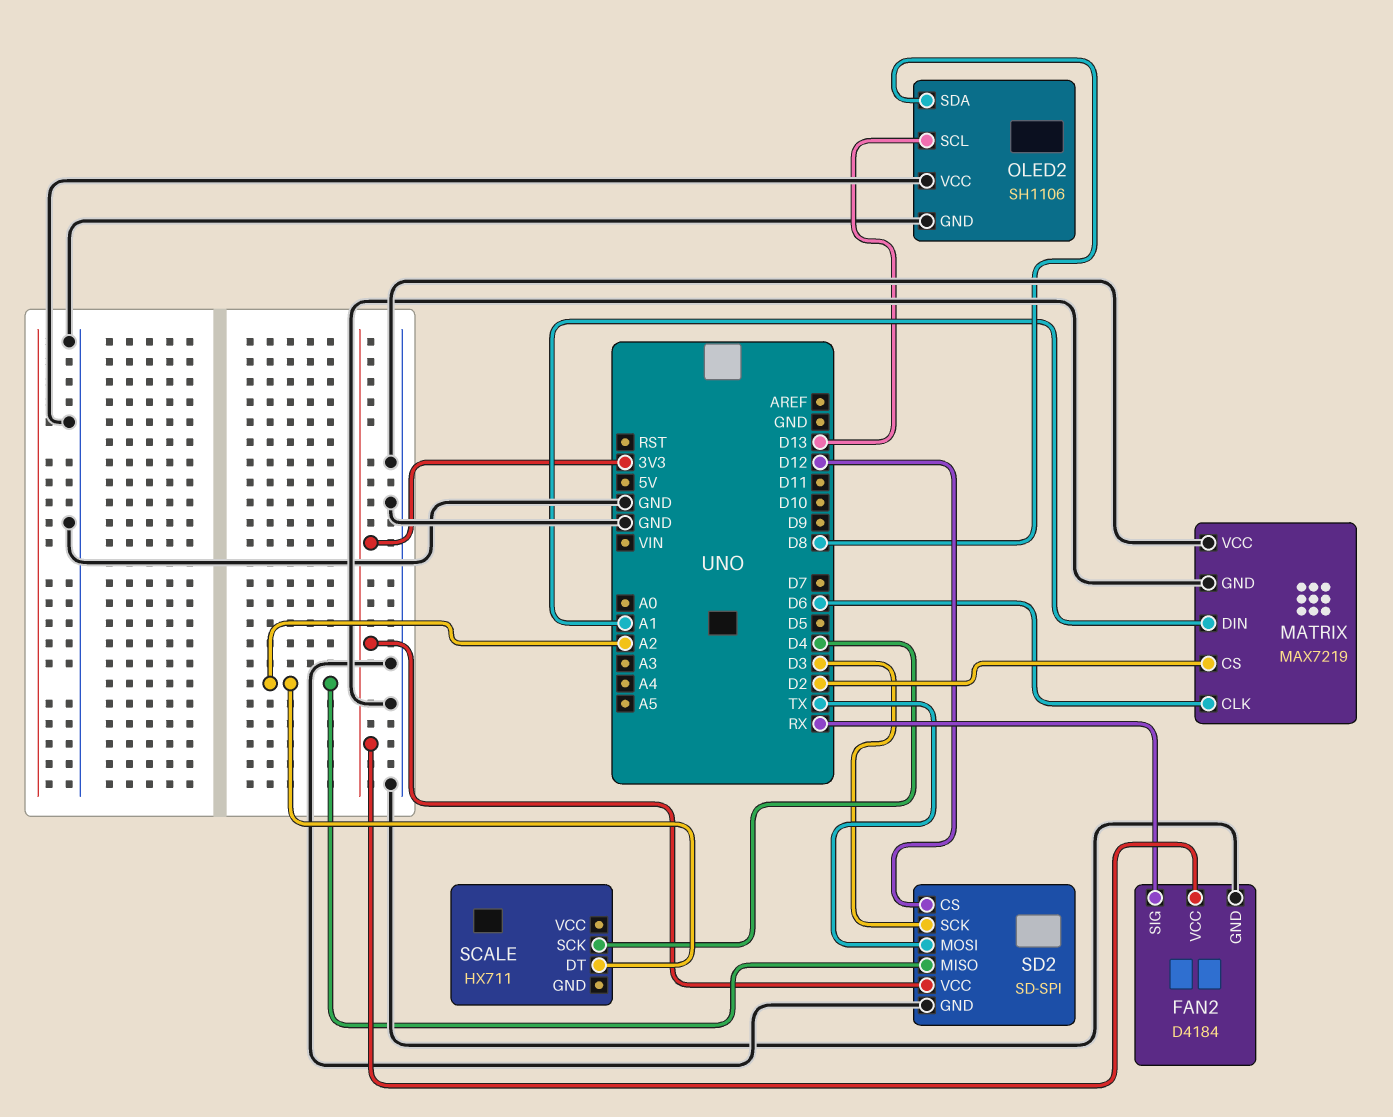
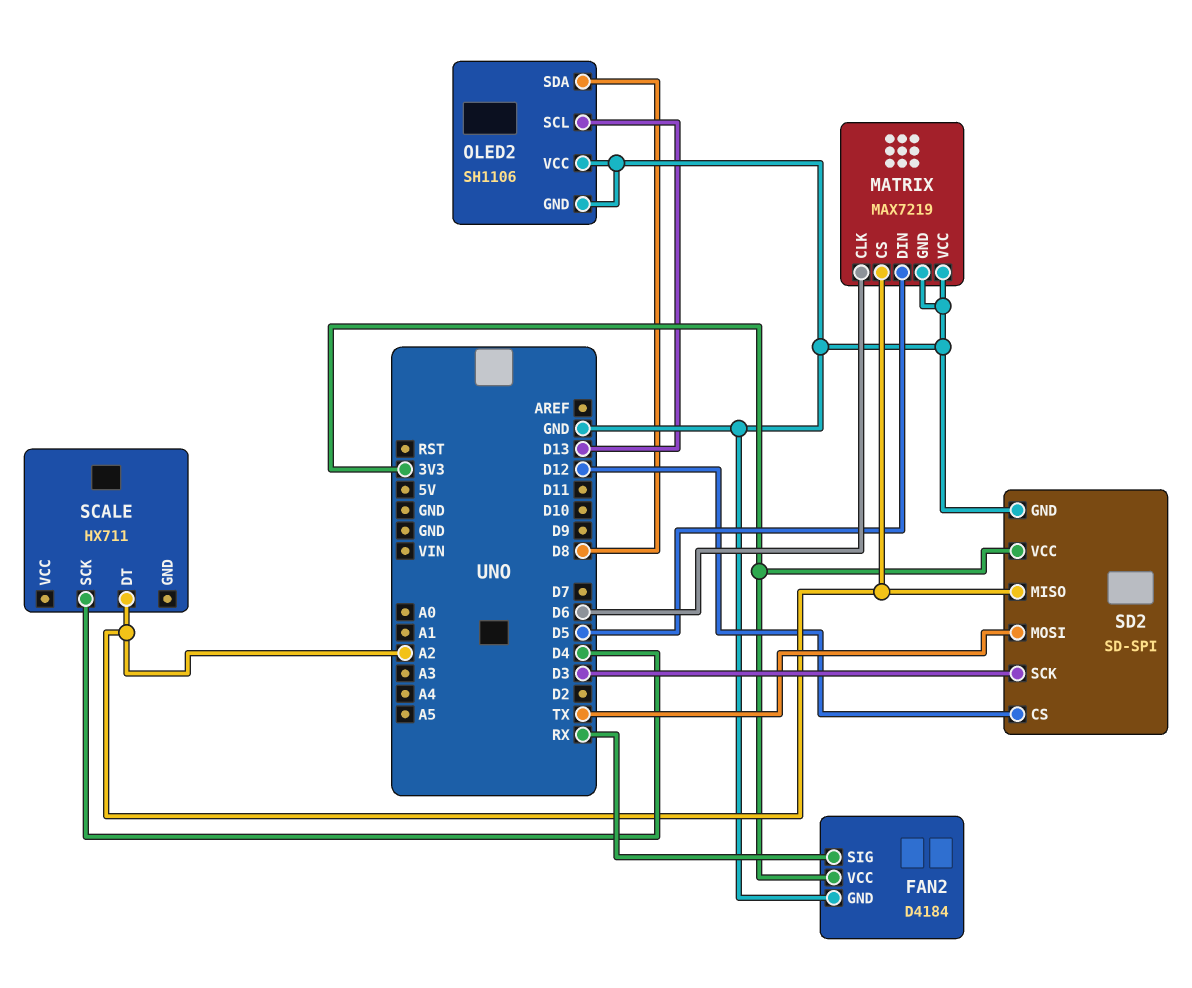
MATRIX pin CS: D2 -> A2
MATRIX pin DIN: A1 -> D5

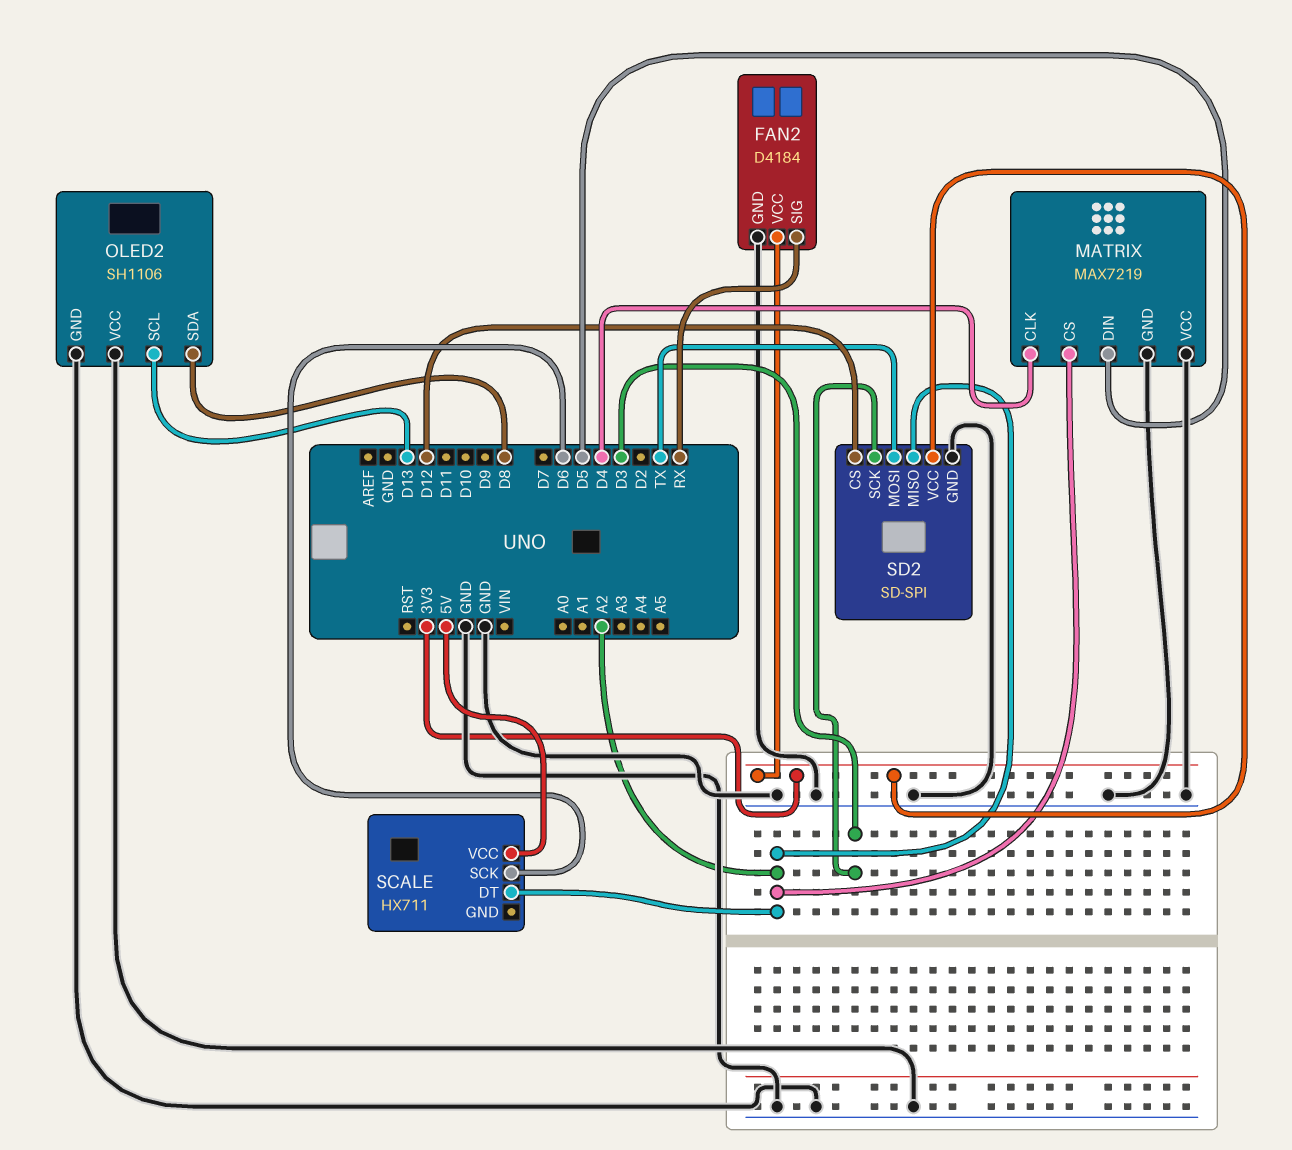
MATRIX pin CLK: D6 -> D4
SCALE pin SCK: D4 -> D6
SCALE pin VCC: none -> 5V

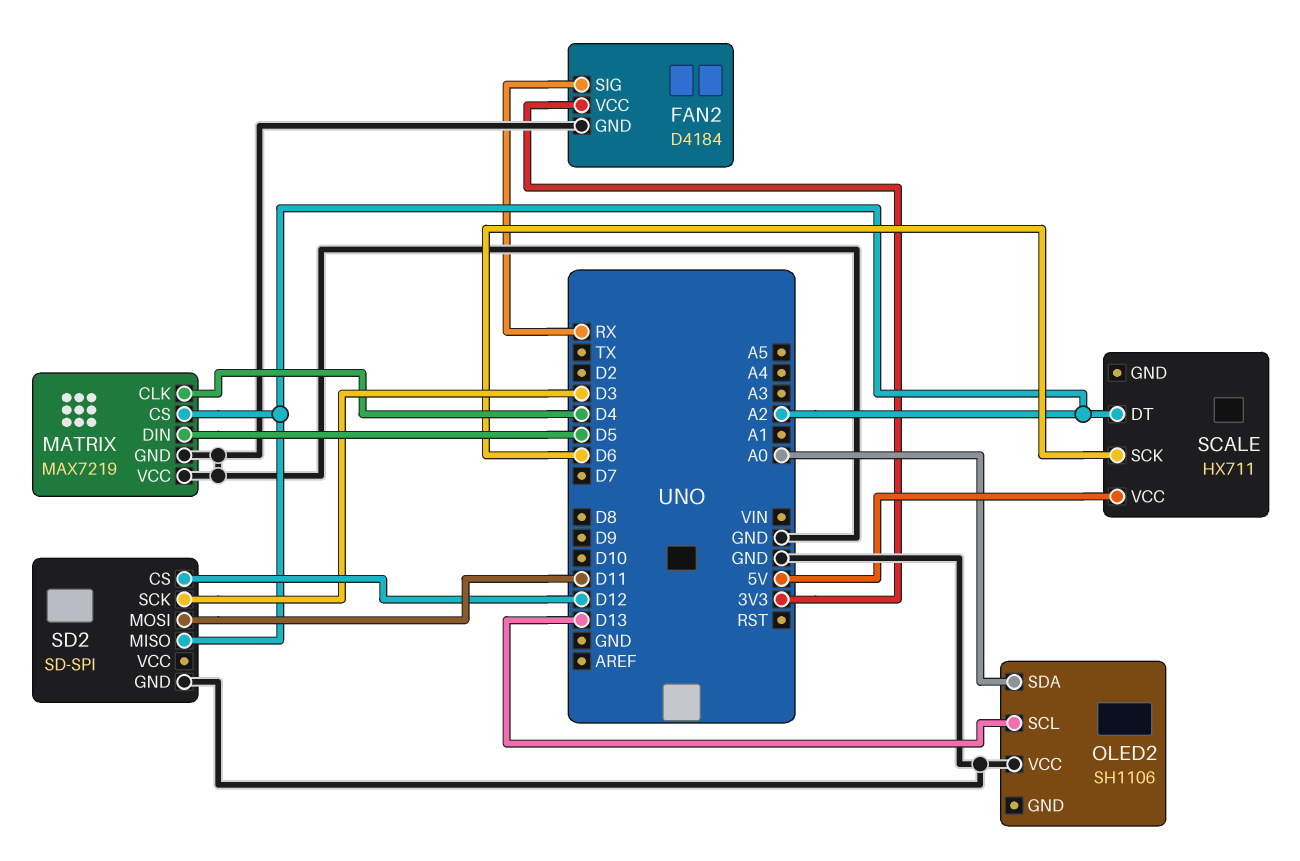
OLED2 pin GND: GND -> none
OLED2 pin SDA: D8 -> A0
SD2 pin MOSI: TX -> D11
SD2 pin VCC: 3V3 -> none

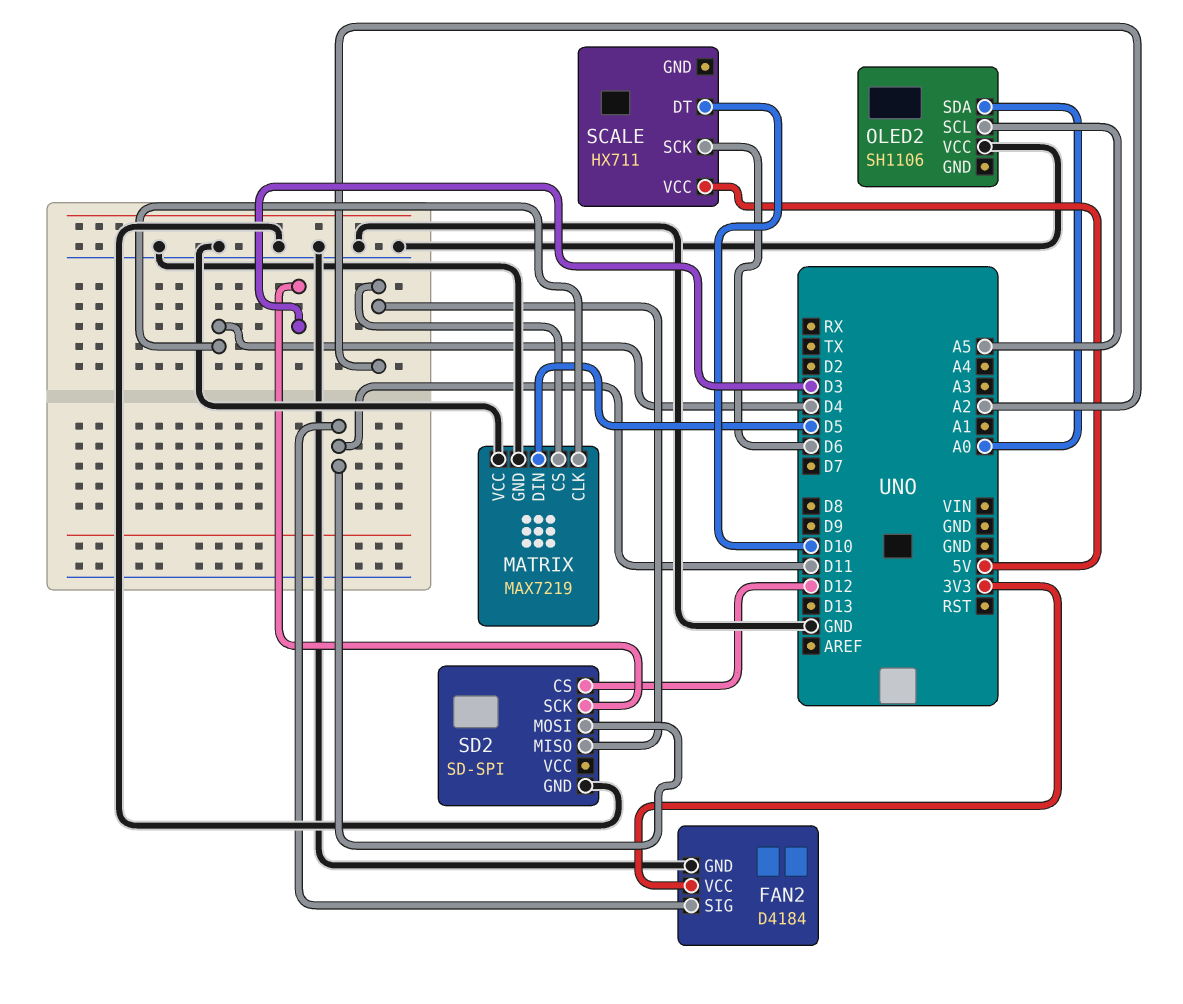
FAN2 pin SIG: RX -> D11
OLED2 pin SCL: D13 -> A5
SCALE pin DT: A2 -> D10

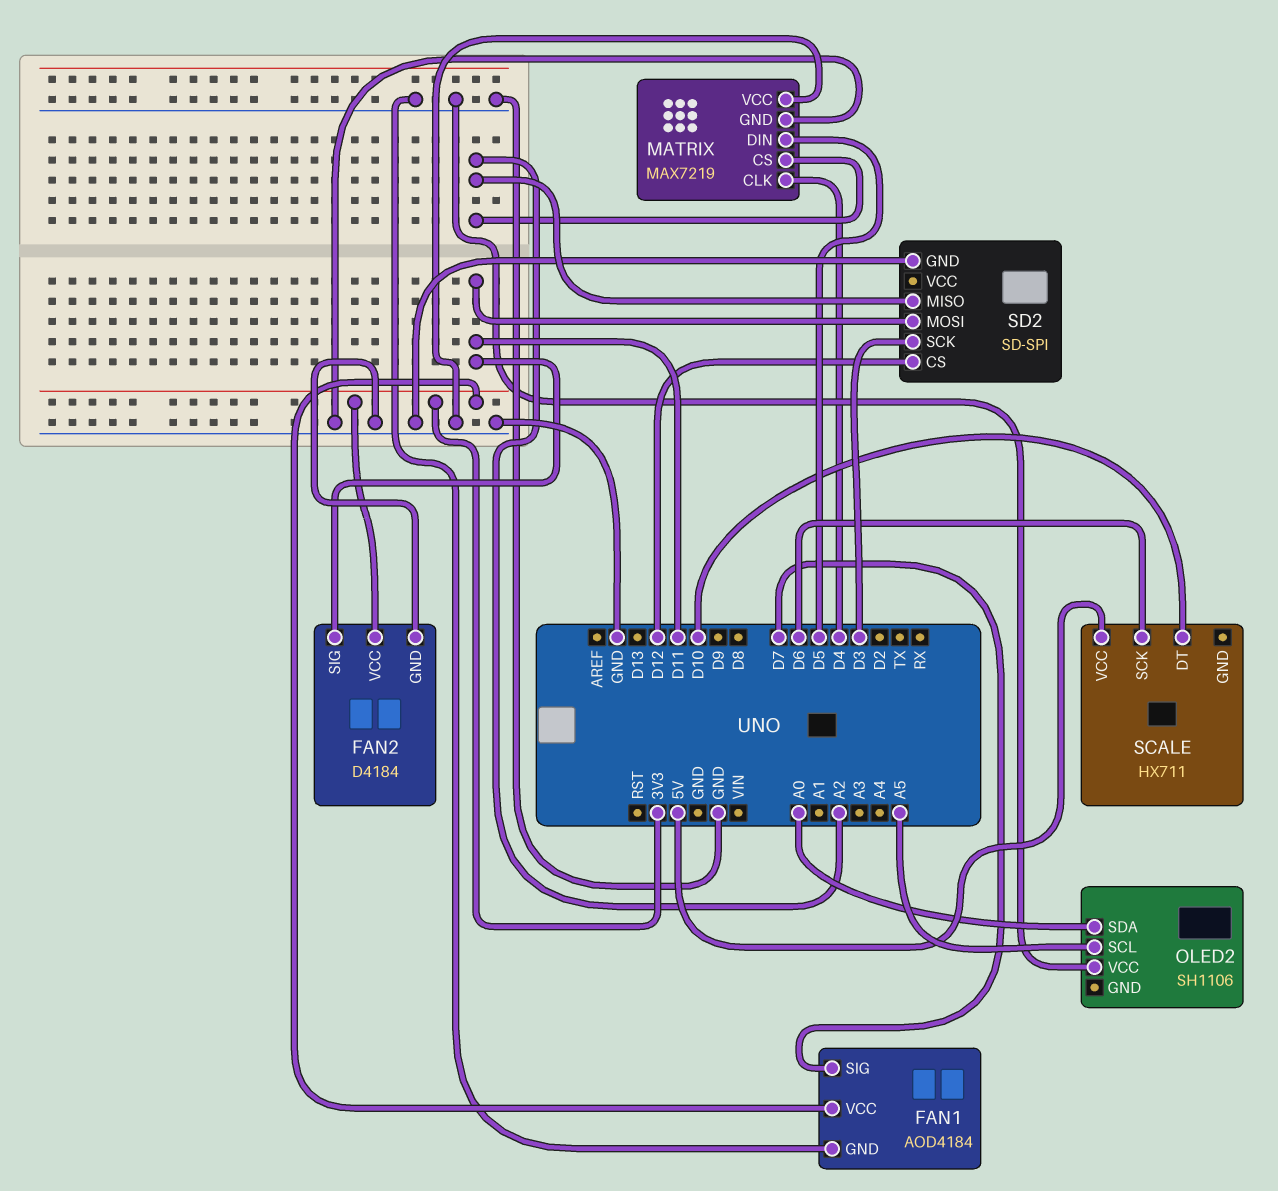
FAN1: none -> AOD4184
FAN1 pin GND: none -> GND
FAN1 pin SIG: none -> D7
FAN1 pin VCC: none -> 3V3

